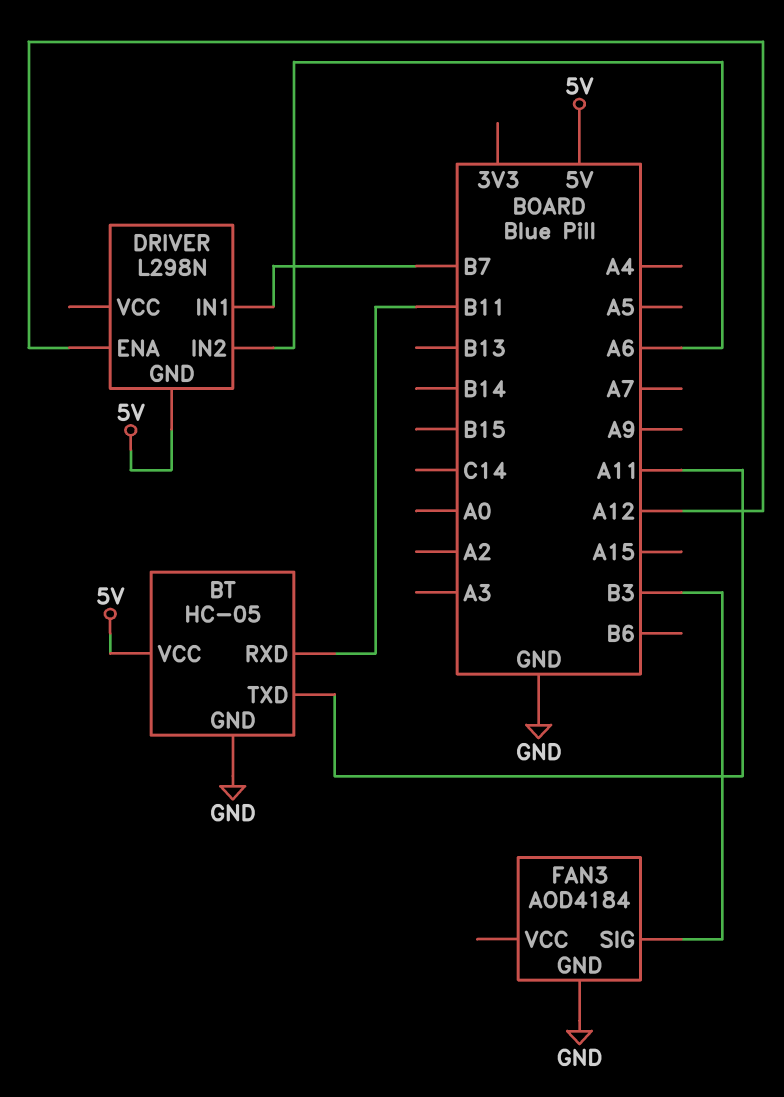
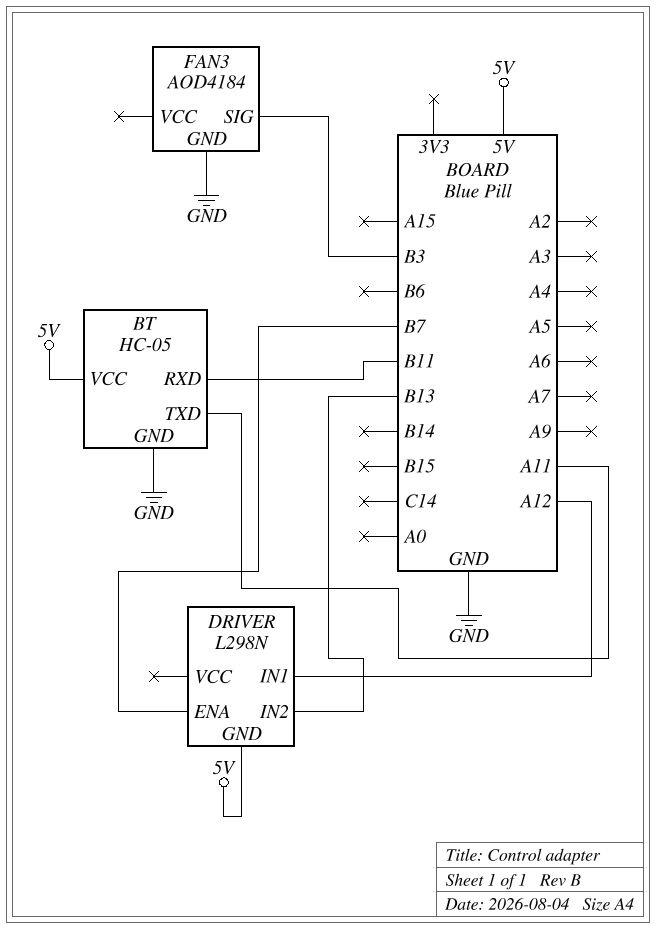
DRIVER pin ENA: A12 -> B7
DRIVER pin IN1: B7 -> A12
DRIVER pin IN2: A6 -> B13

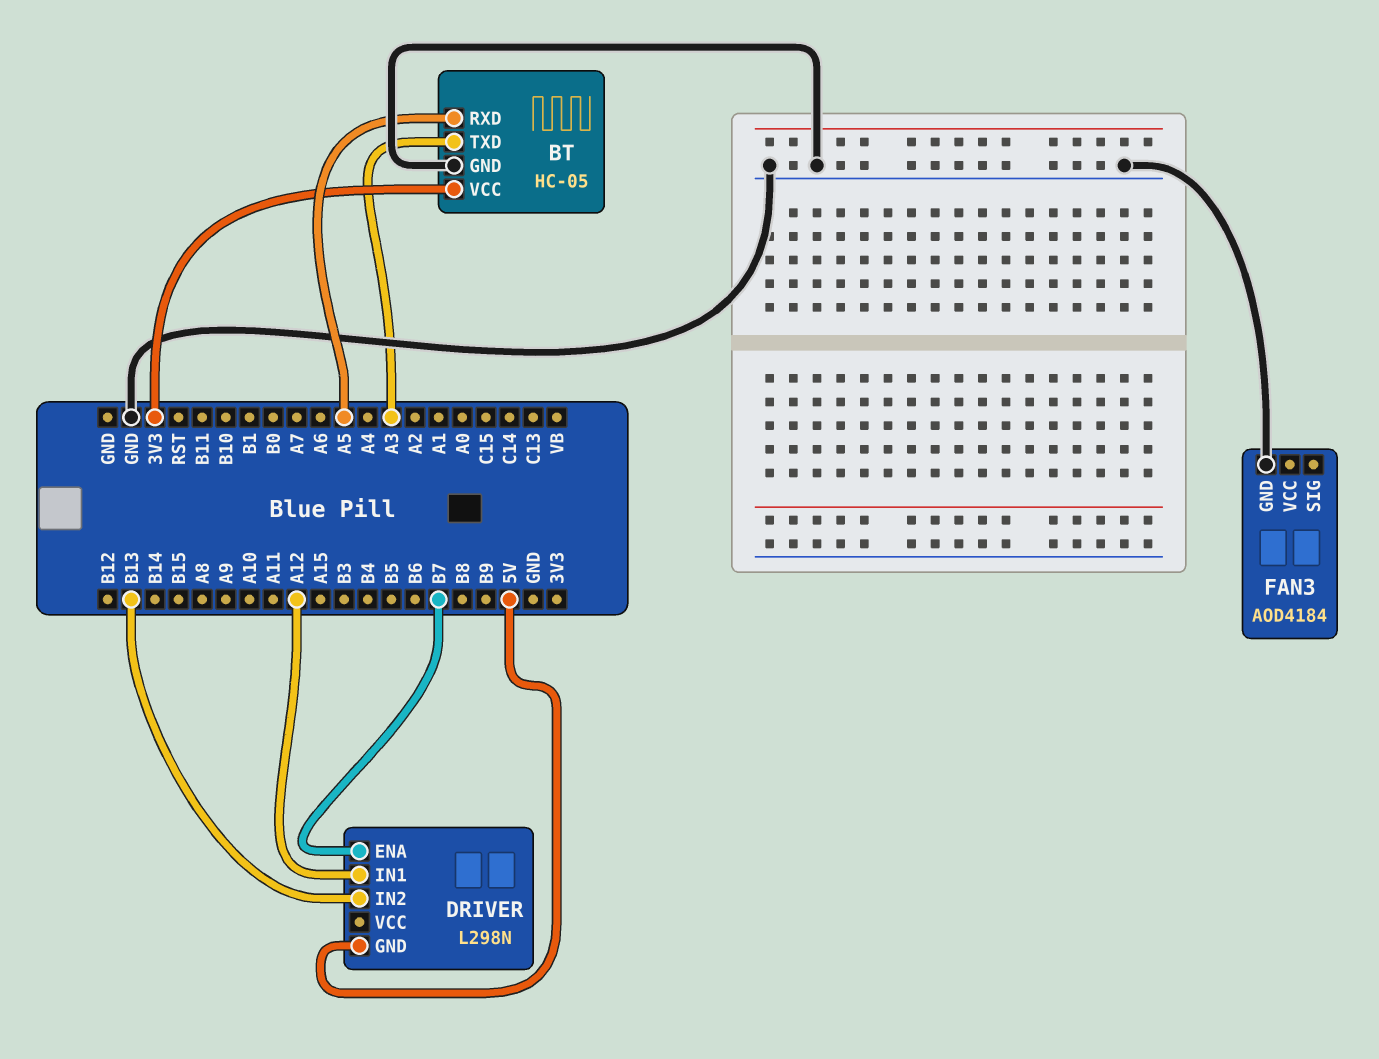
BT pin RXD: B11 -> A5
BT pin TXD: A11 -> A3
BT pin VCC: 5V -> 3V3
FAN3 pin SIG: B3 -> none

